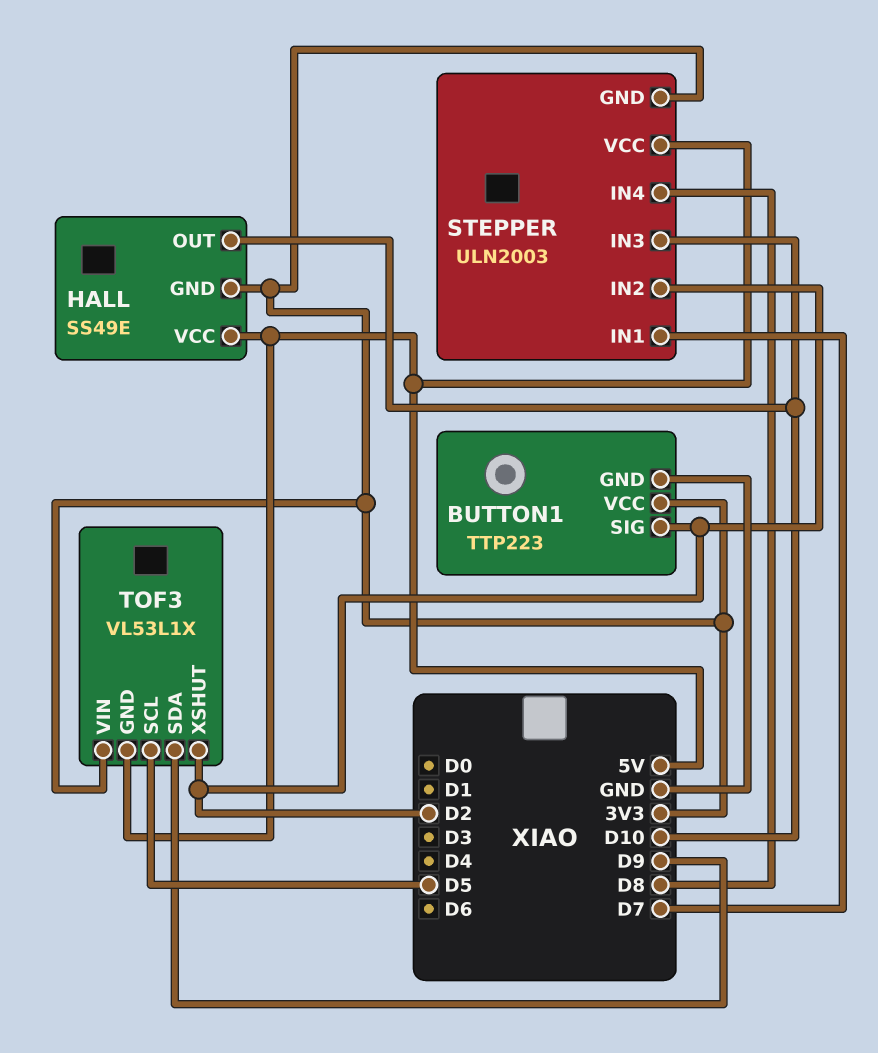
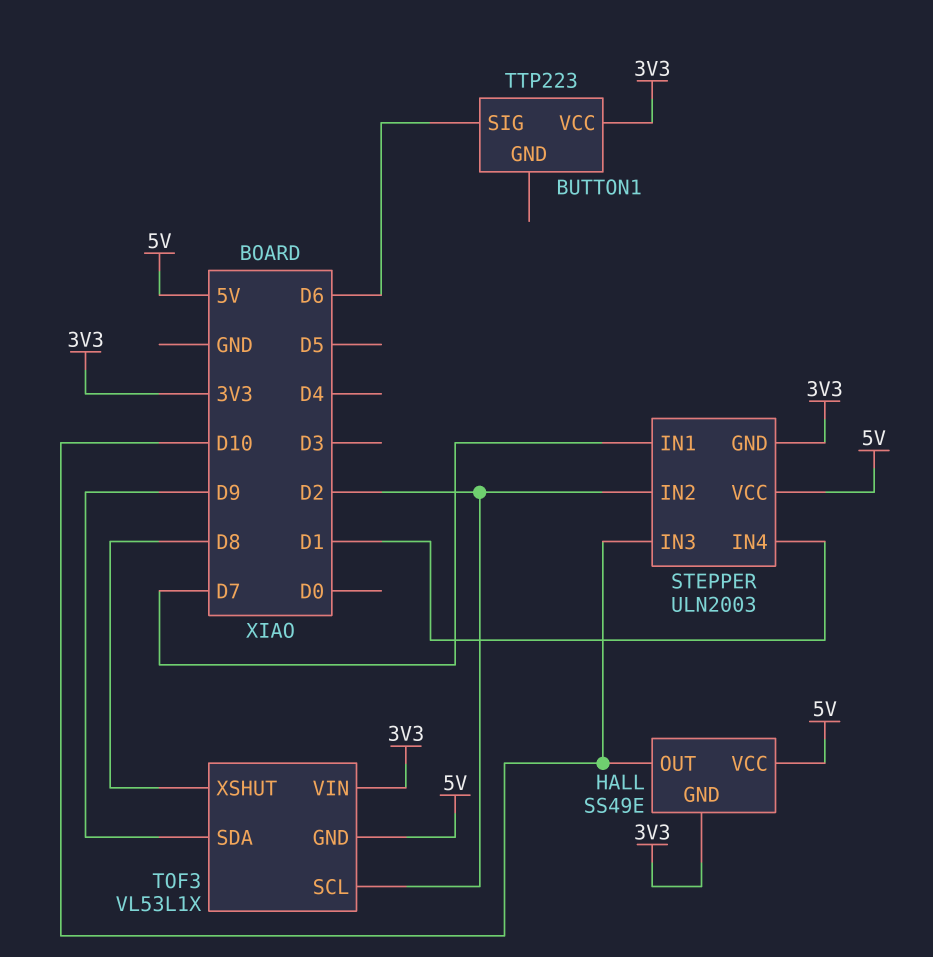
BUTTON1 pin GND: GND -> none
BUTTON1 pin SIG: D2 -> D6
STEPPER pin IN4: D8 -> D1
TOF3 pin SCL: D5 -> D2
TOF3 pin XSHUT: D2 -> D8

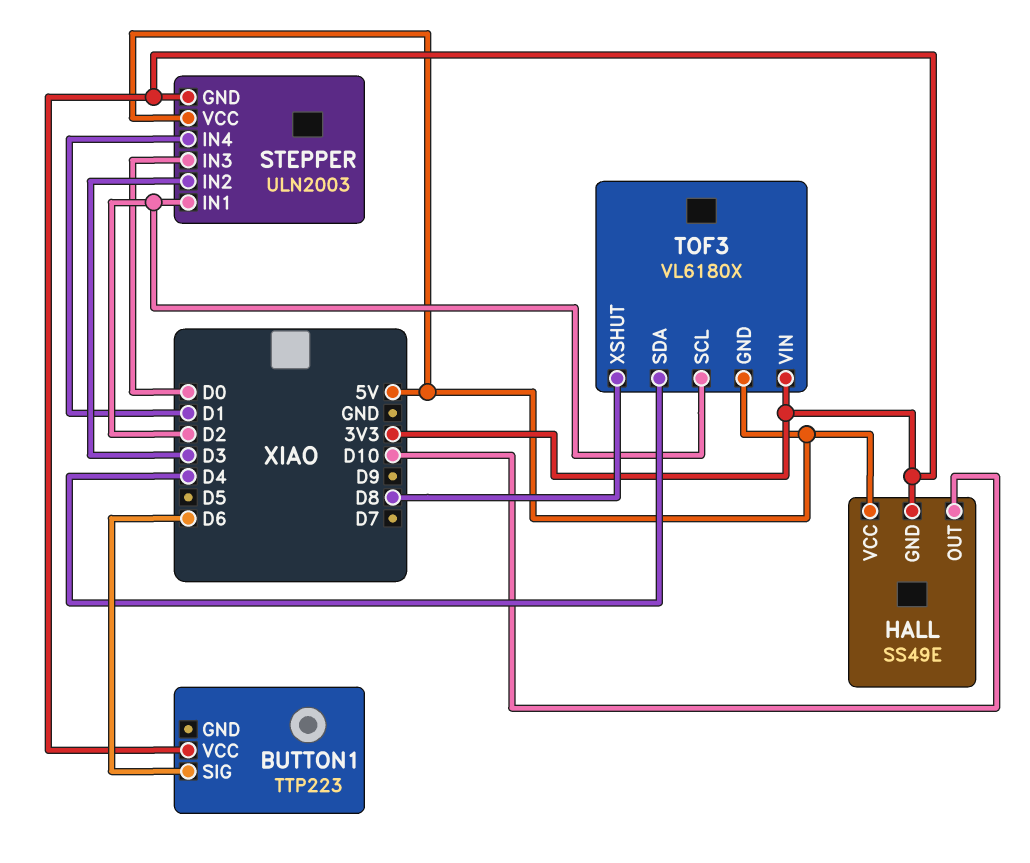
STEPPER pin IN1: D7 -> D2
STEPPER pin IN2: D2 -> D3
STEPPER pin IN3: D10 -> D0
TOF3: VL53L1X -> VL6180X
TOF3 pin SDA: D9 -> D4

